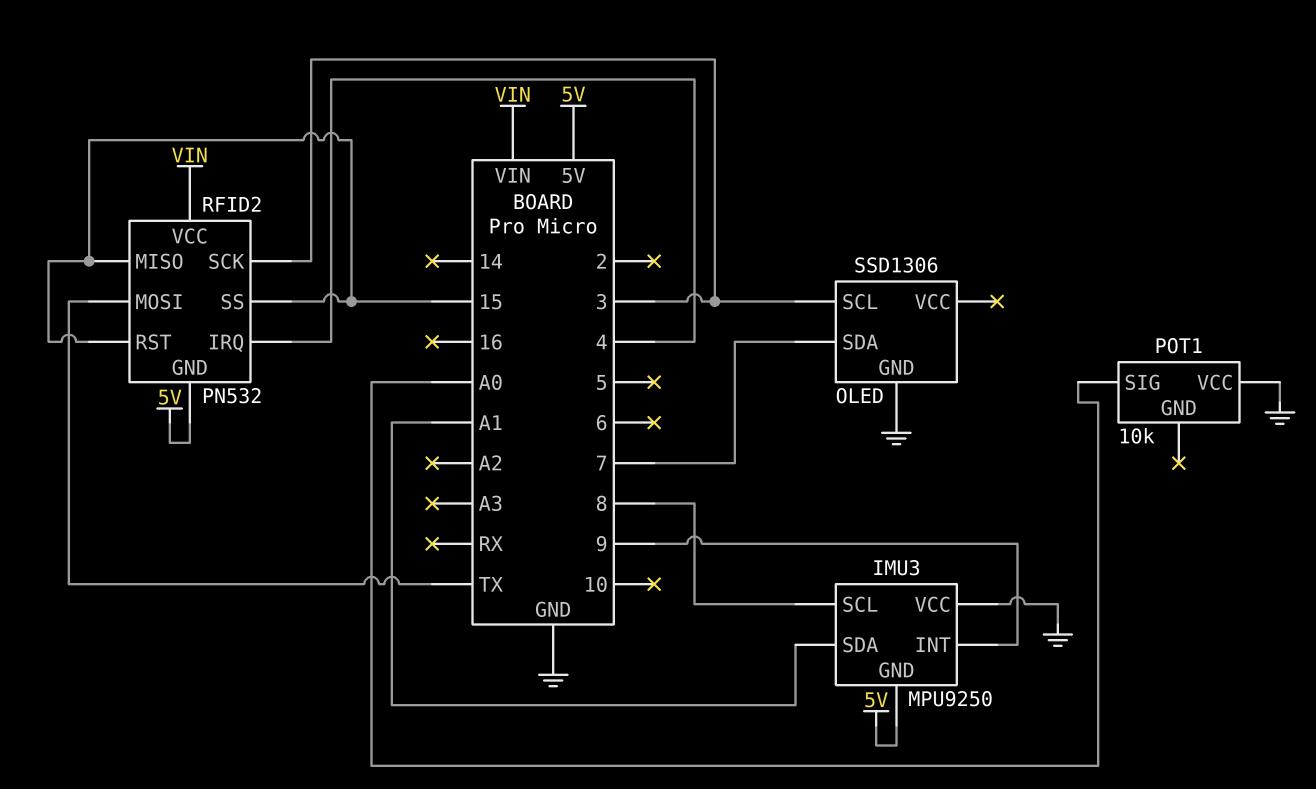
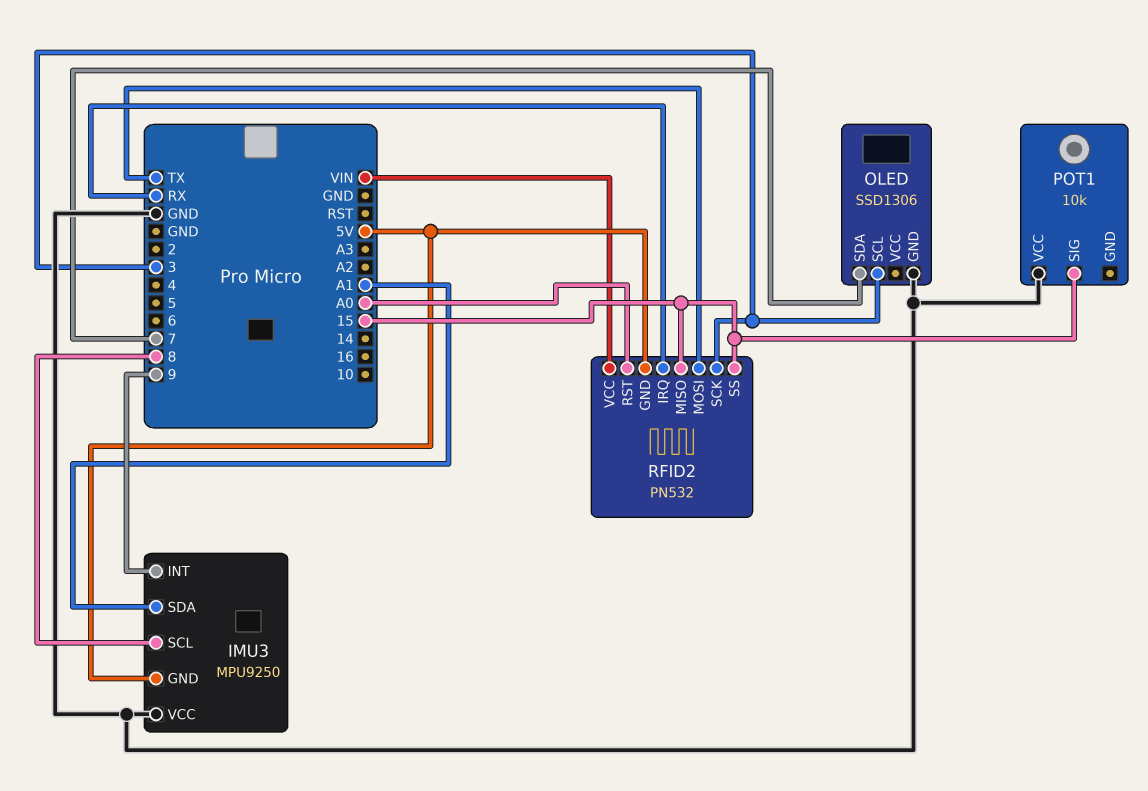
POT1 pin SIG: A0 -> 15
RFID2 pin IRQ: 4 -> RX
RFID2 pin RST: 15 -> A0

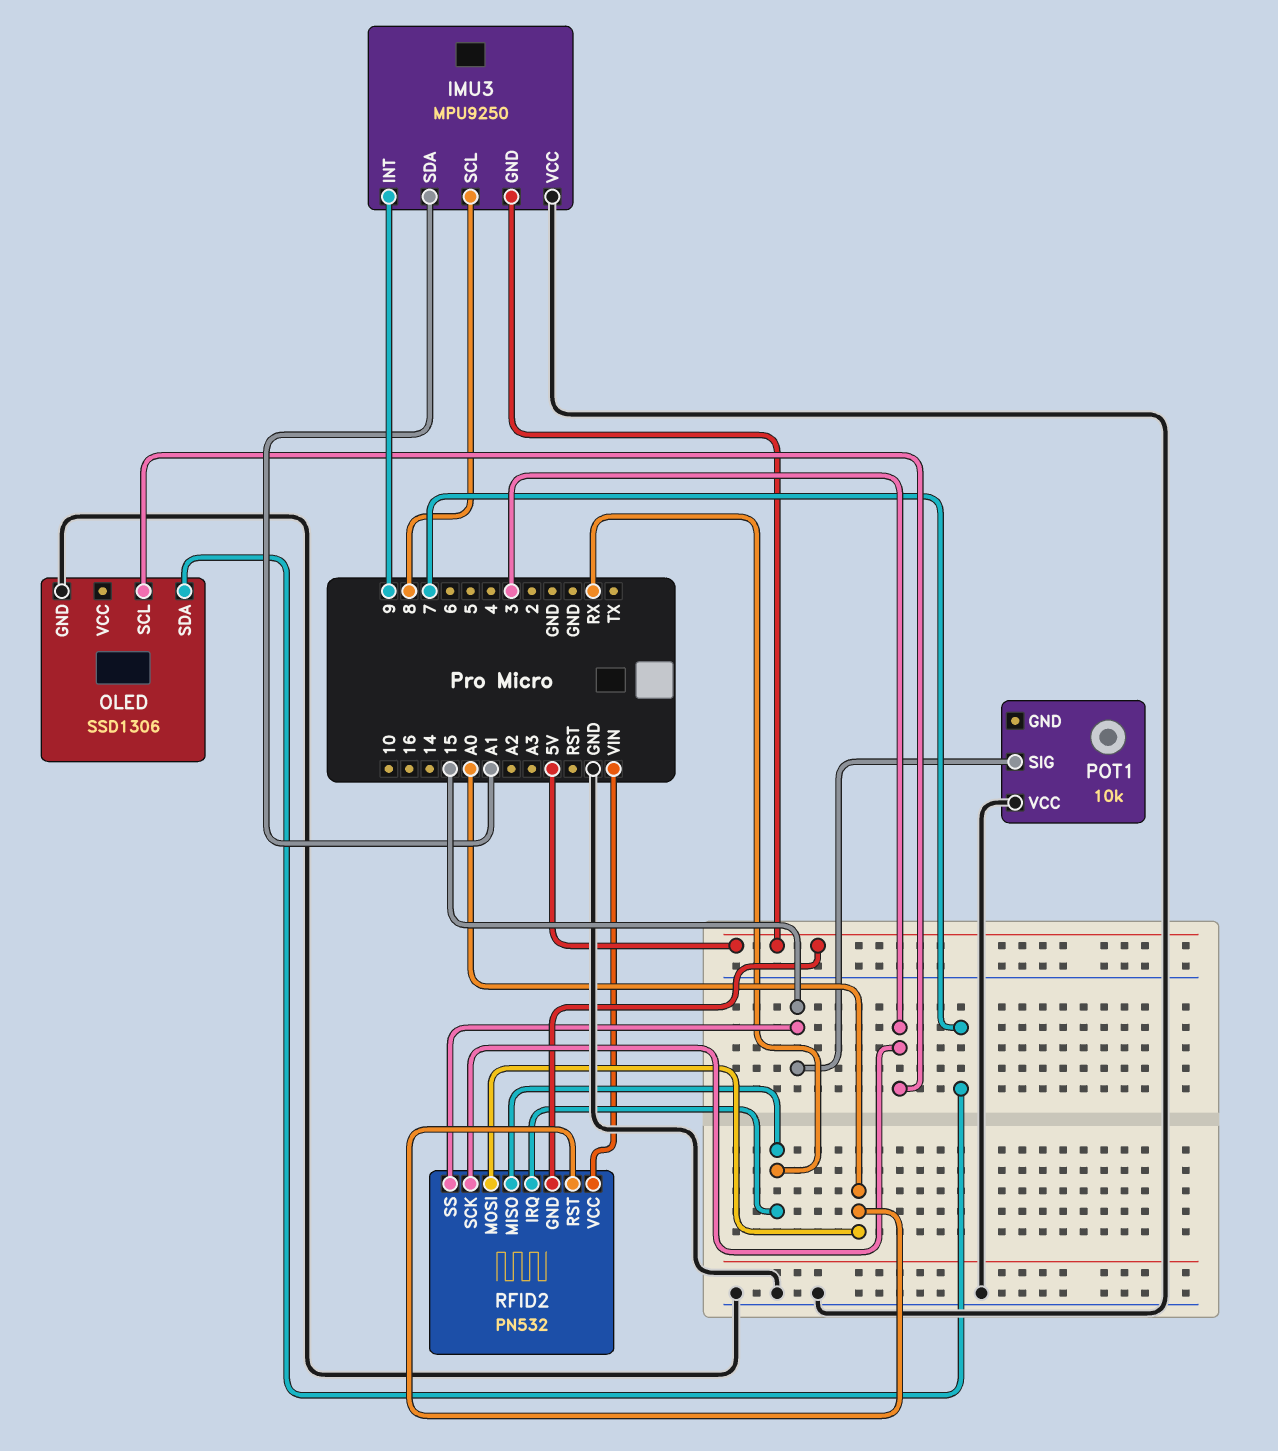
RFID2 pin MISO: 15 -> RX
RFID2 pin MOSI: TX -> A0

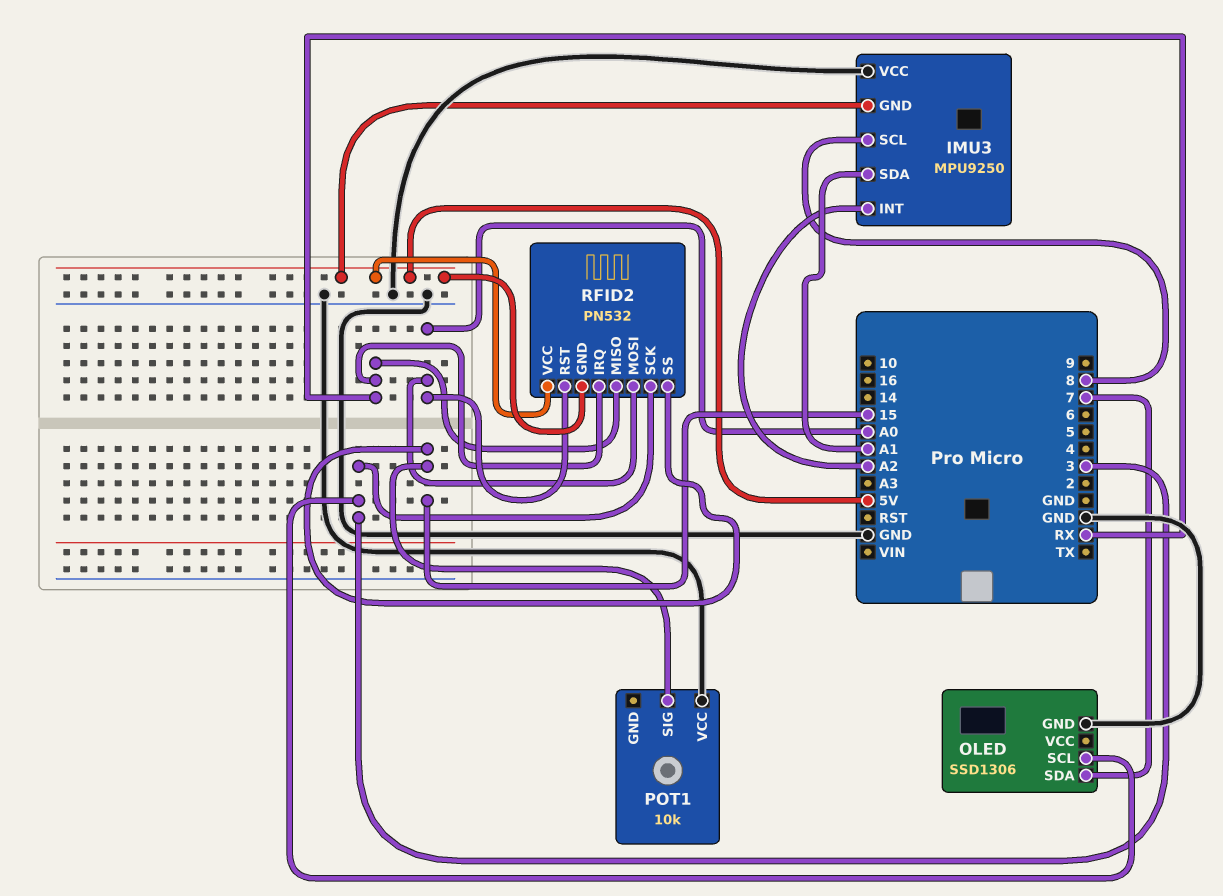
IMU3 pin INT: 9 -> A2
RFID2 pin VCC: VIN -> 5V

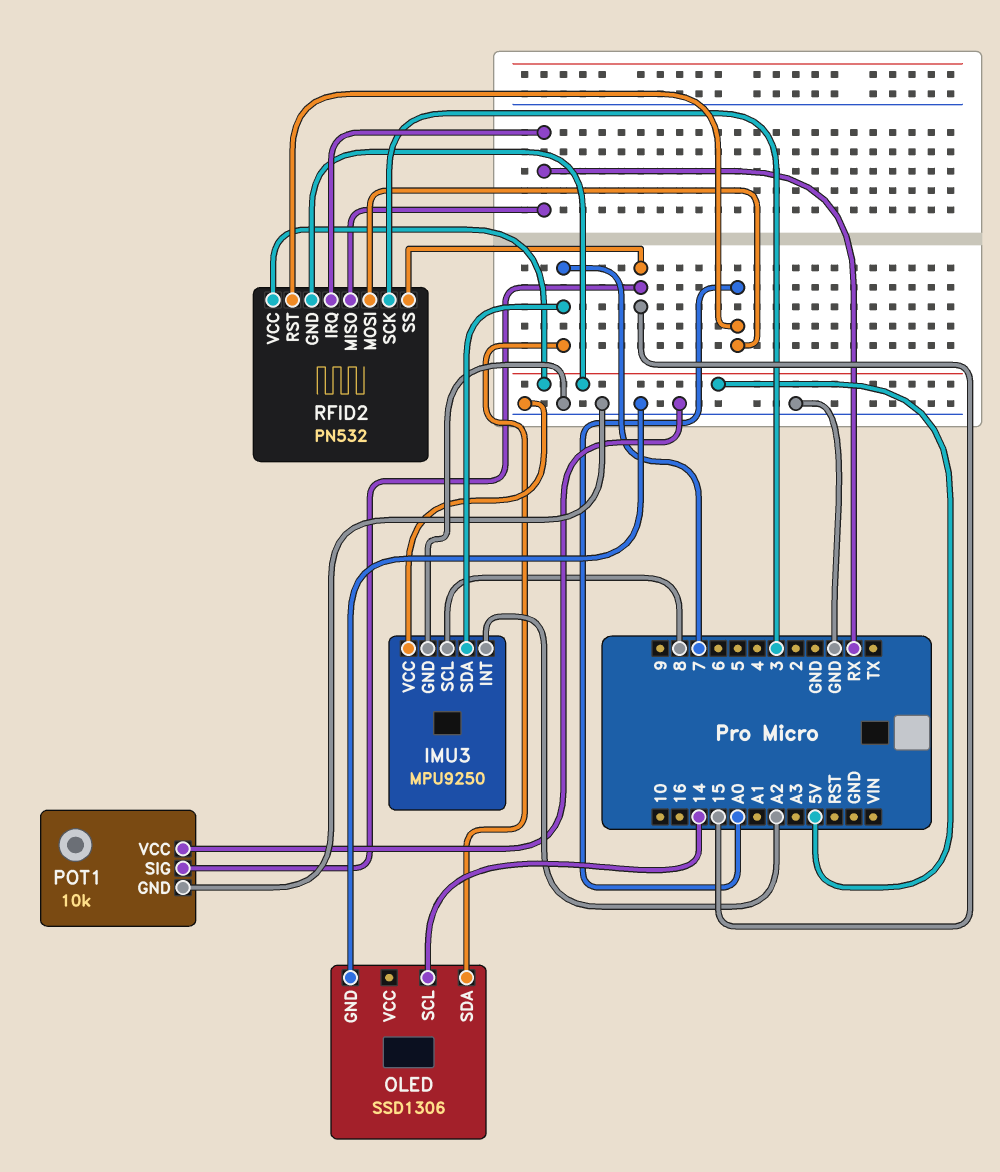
IMU3 pin GND: 5V -> GND
IMU3 pin SDA: A1 -> 7
OLED pin SCL: 3 -> 14
POT1 pin GND: none -> GND

